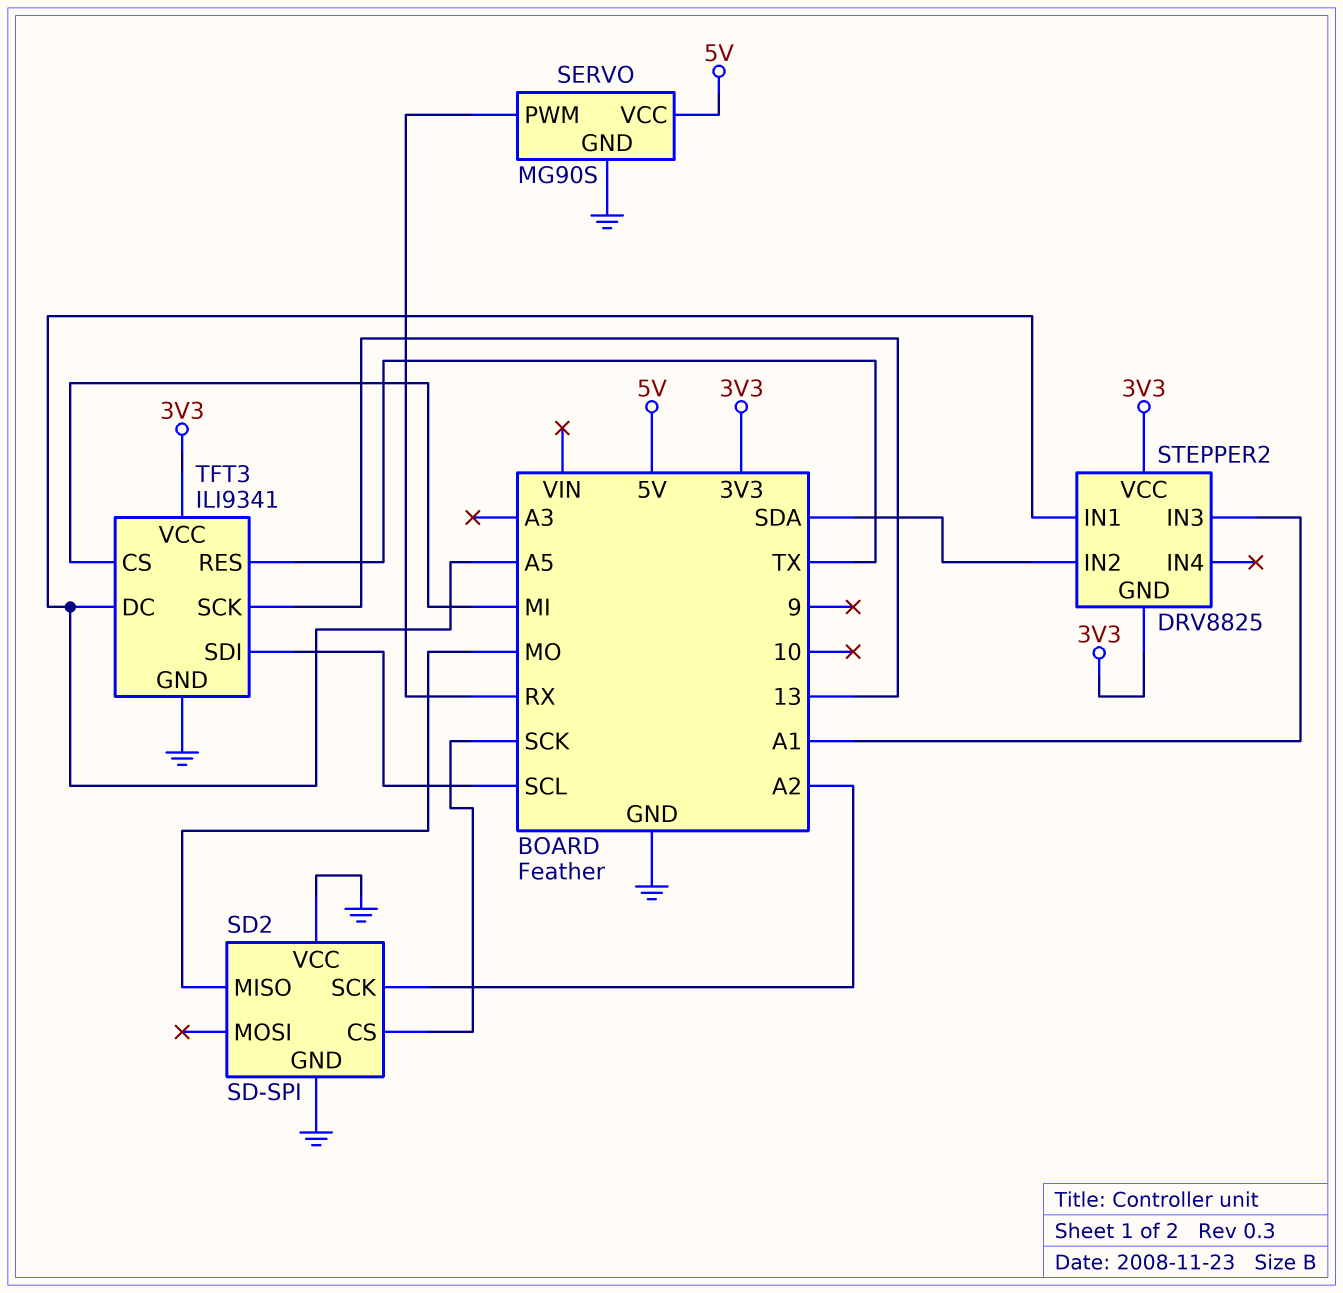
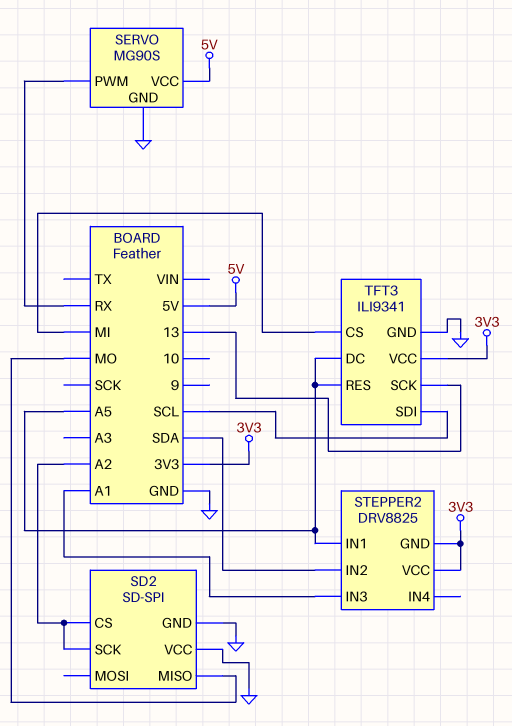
SD2 pin CS: SCK -> A2
TFT3 pin RES: TX -> A5

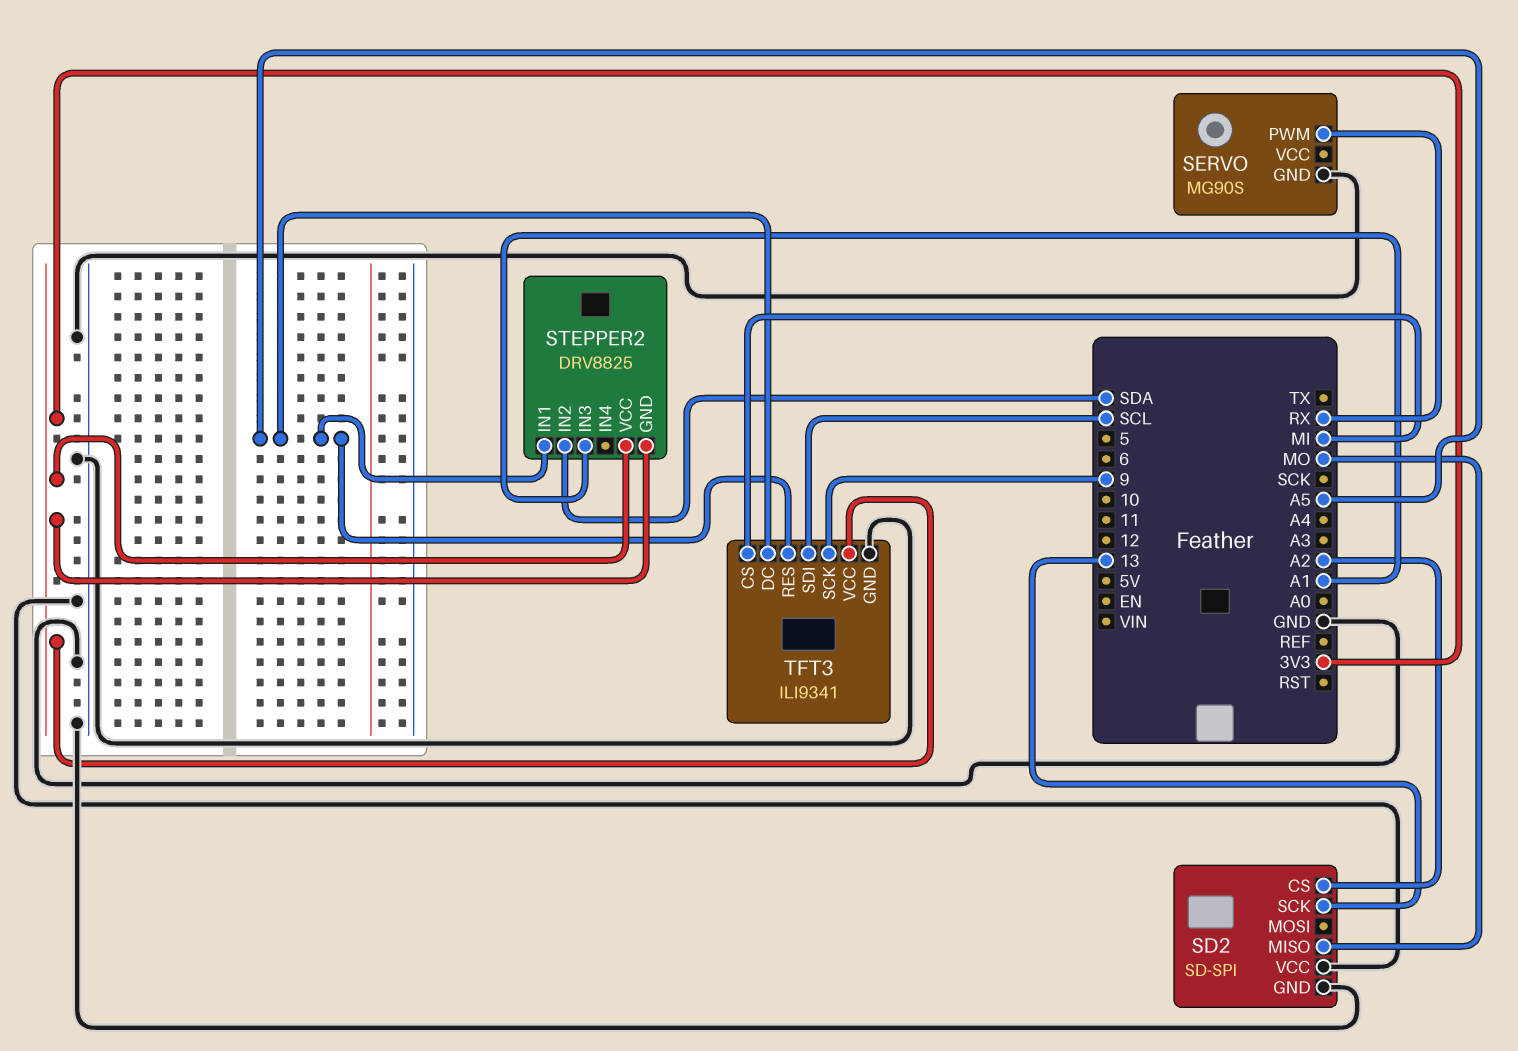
SD2 pin SCK: A2 -> 13
SERVO pin VCC: 5V -> none
TFT3 pin SCK: 13 -> 9

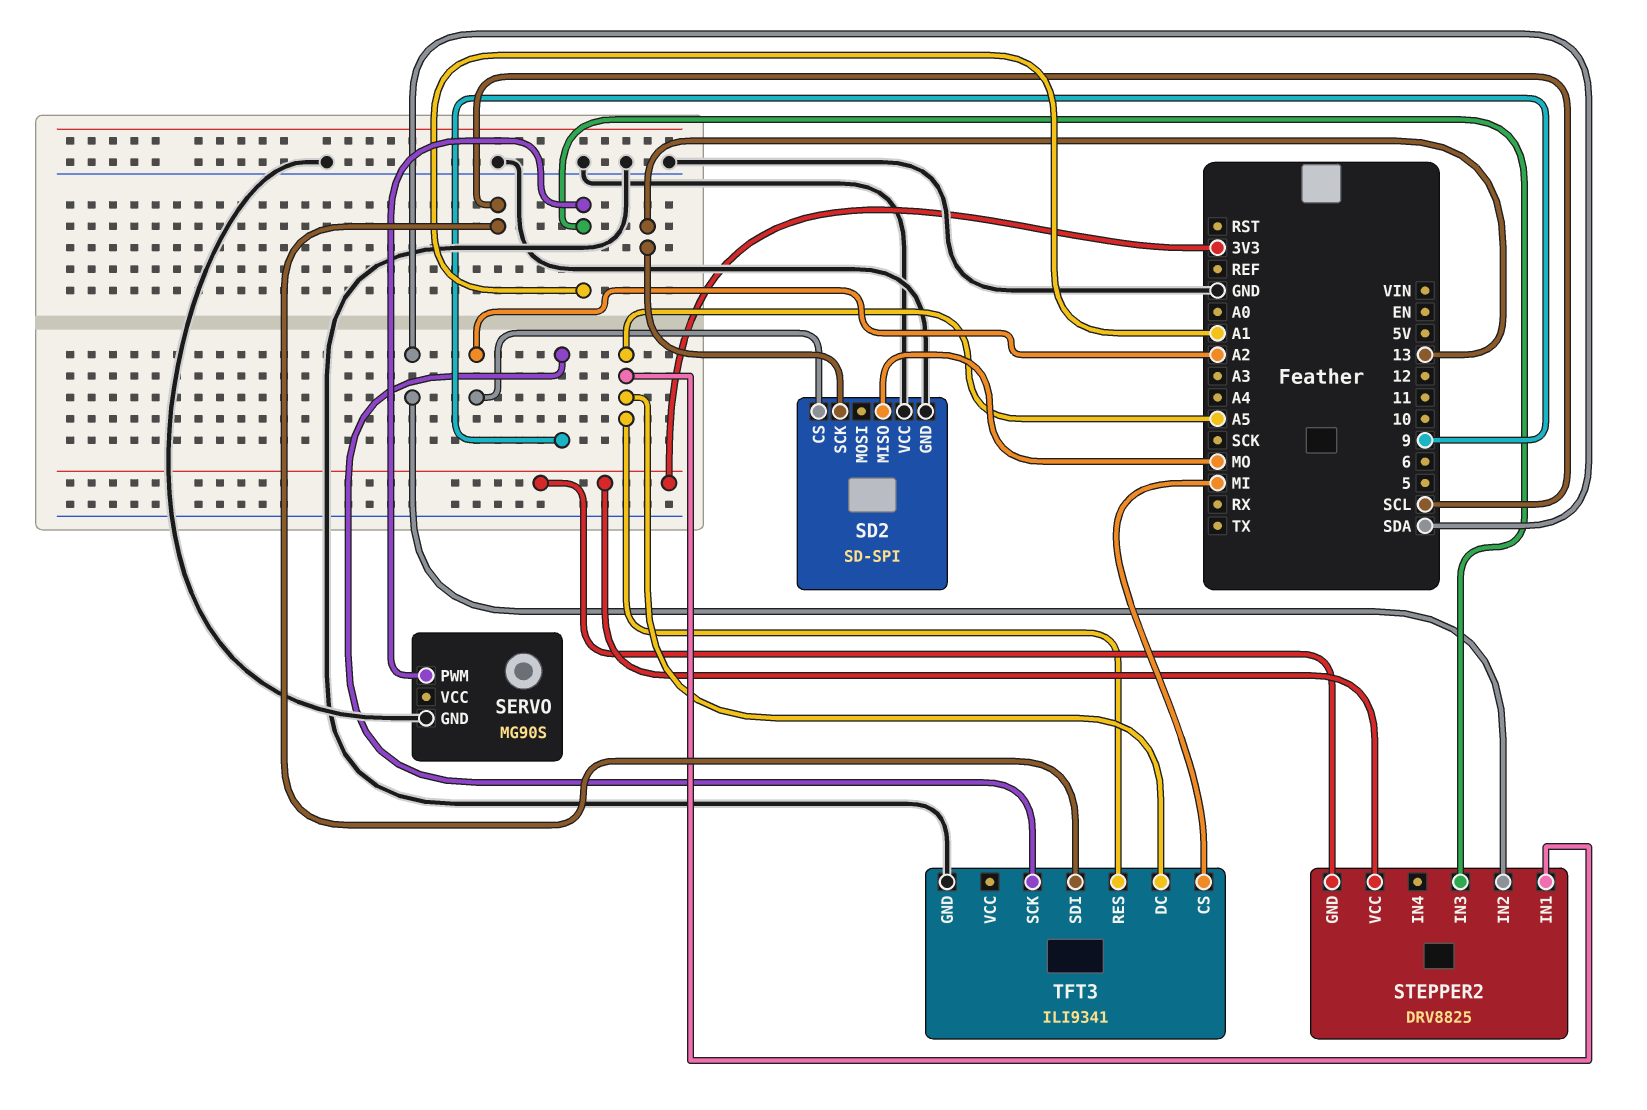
SERVO pin PWM: RX -> A1
TFT3 pin VCC: 3V3 -> none

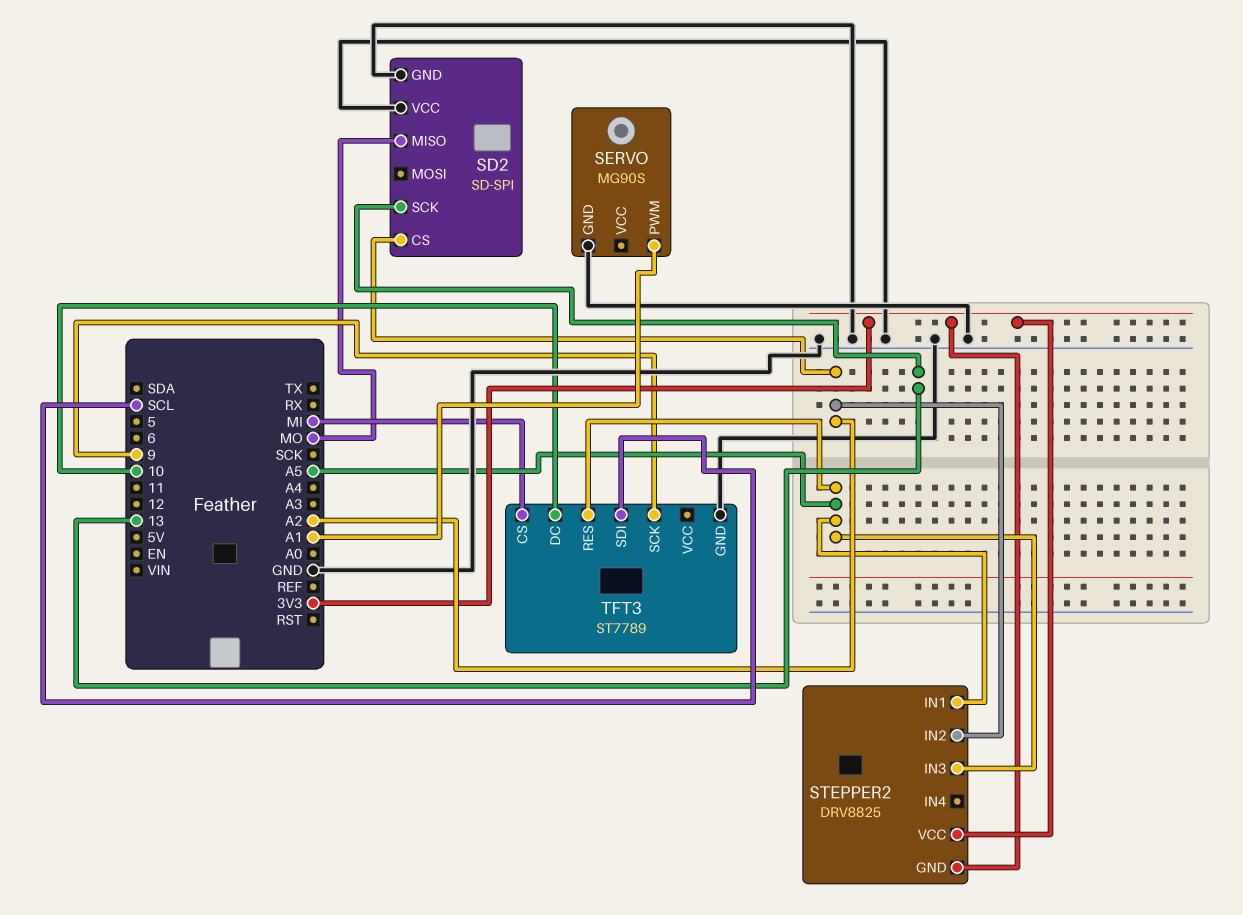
STEPPER2 pin IN2: SDA -> A2
STEPPER2 pin IN3: A1 -> A5
TFT3: ILI9341 -> ST7789
TFT3 pin DC: A5 -> 10

